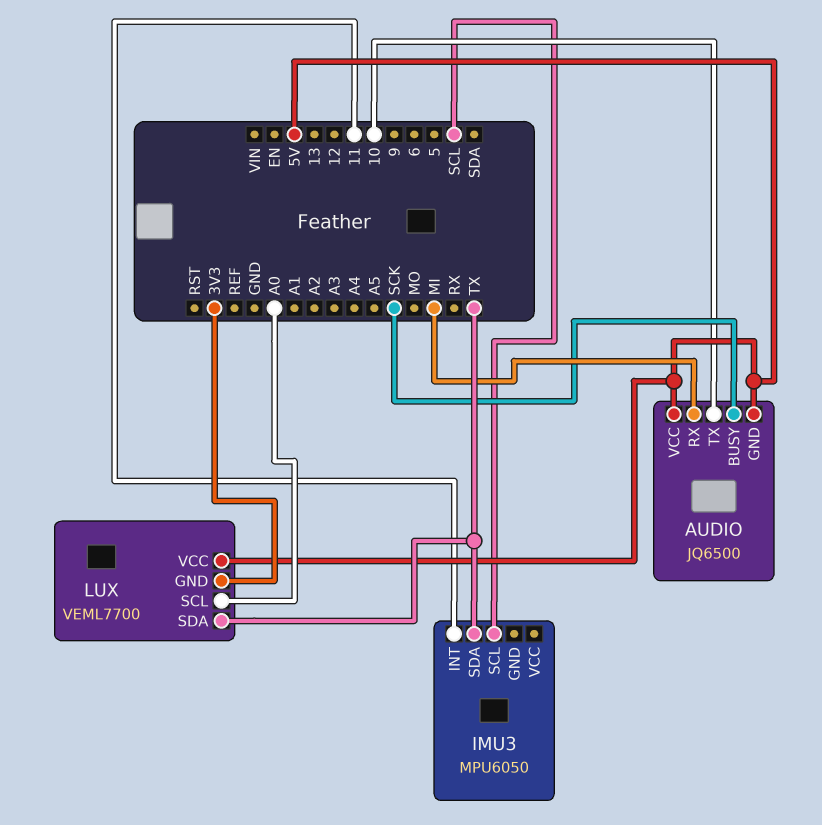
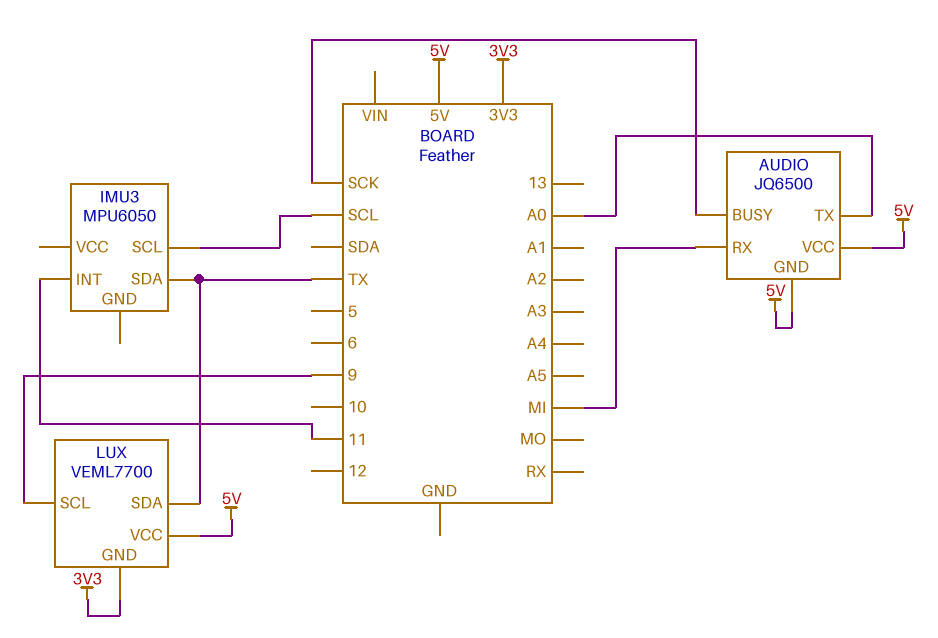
AUDIO pin TX: 10 -> A0
LUX pin SCL: A0 -> 9

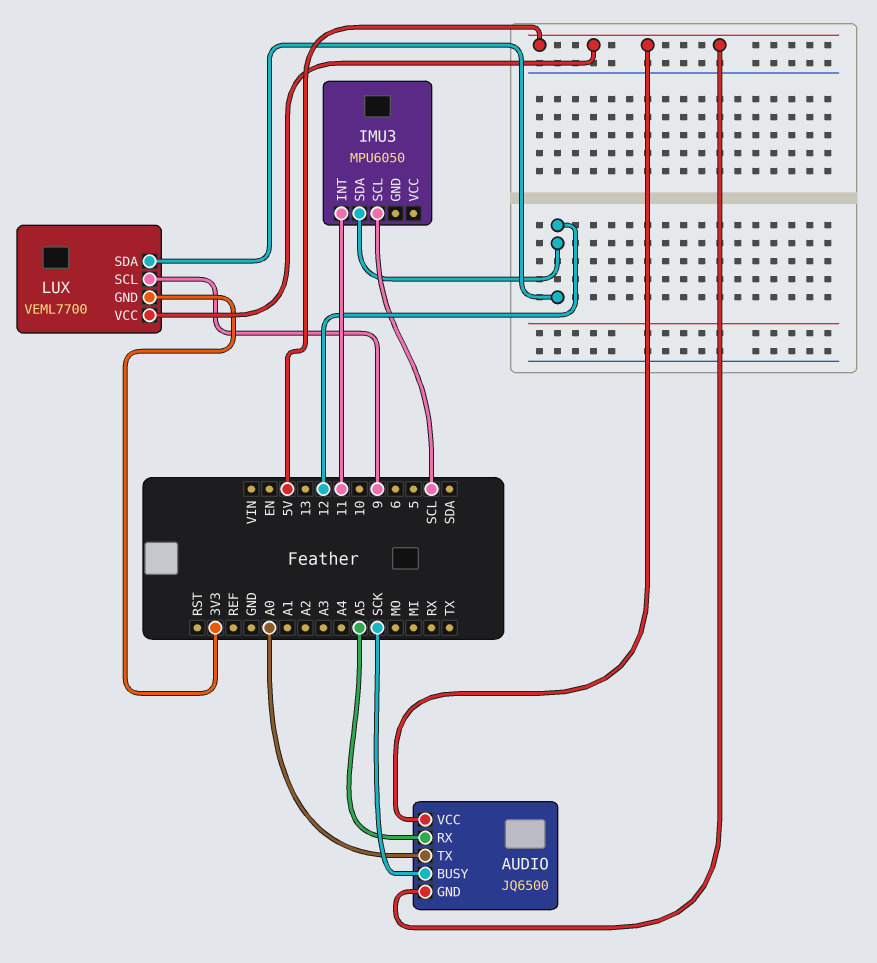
AUDIO pin RX: MI -> A5
IMU3 pin SDA: TX -> 12
LUX pin SDA: TX -> 12

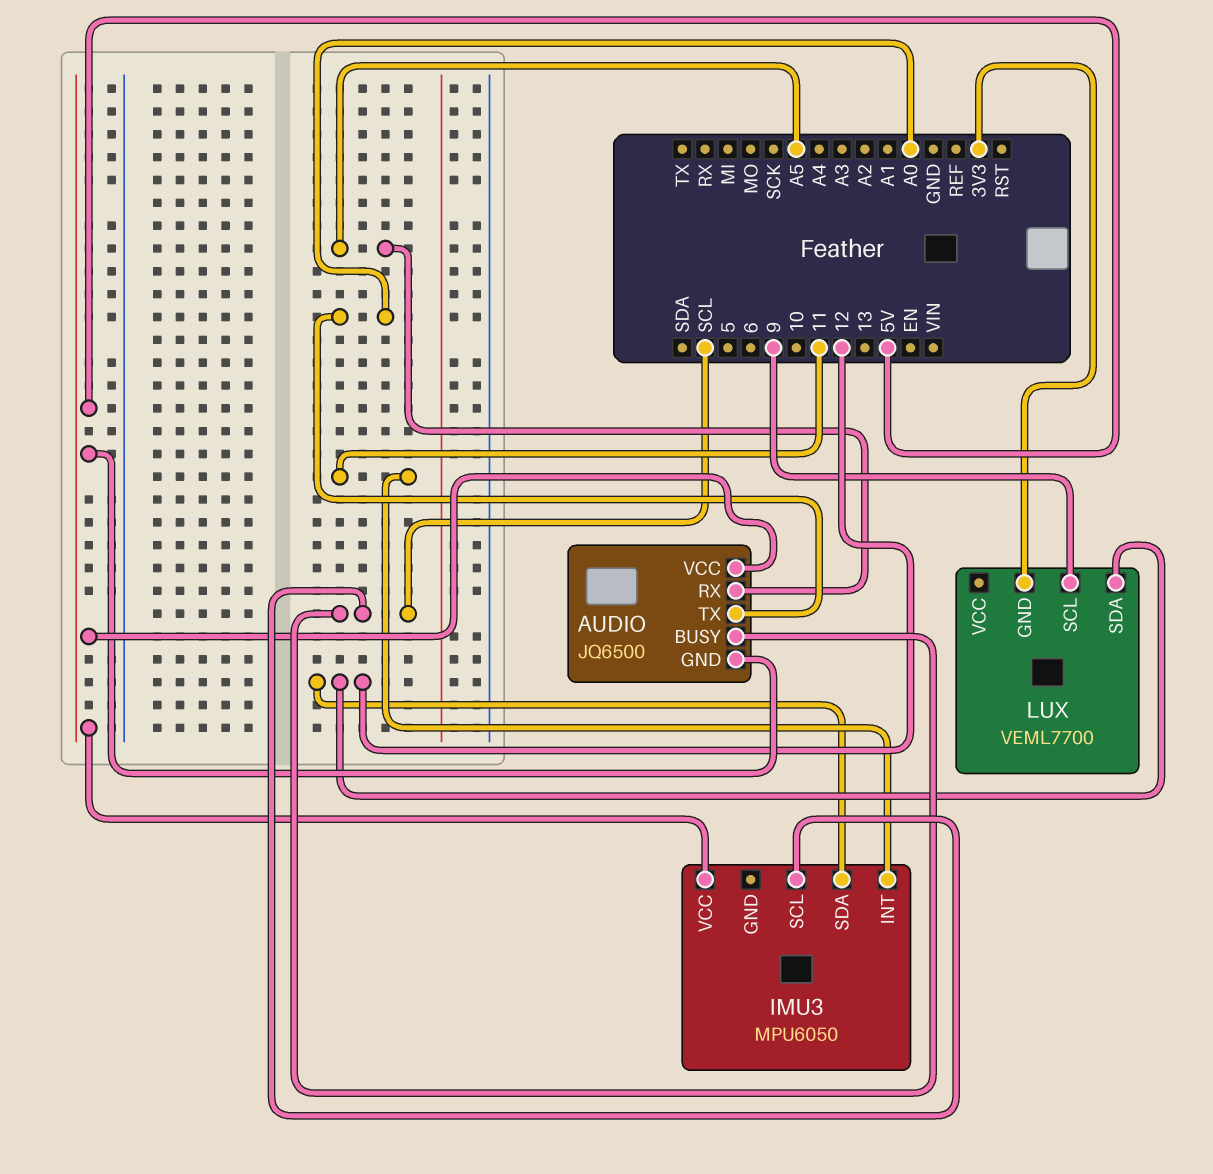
AUDIO pin BUSY: SCK -> SCL
IMU3 pin VCC: none -> 5V
LUX pin VCC: 5V -> none

